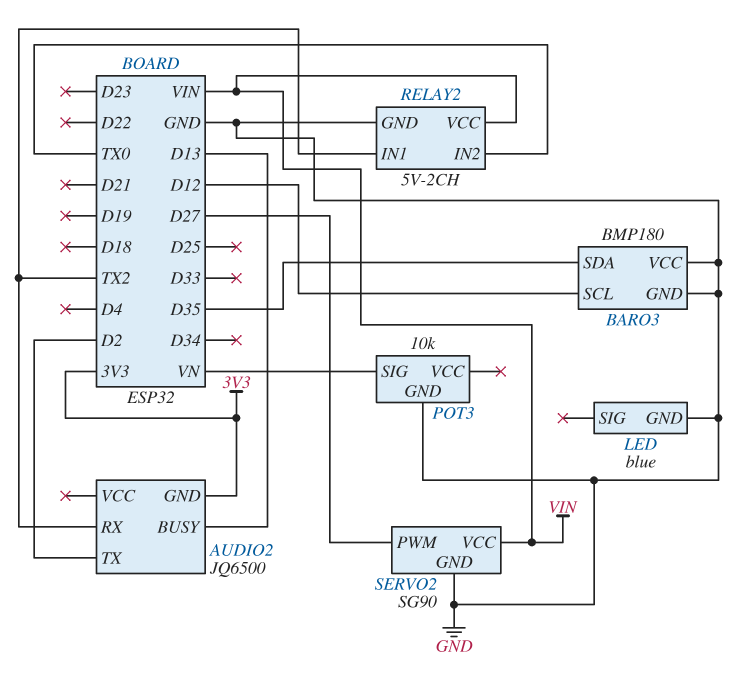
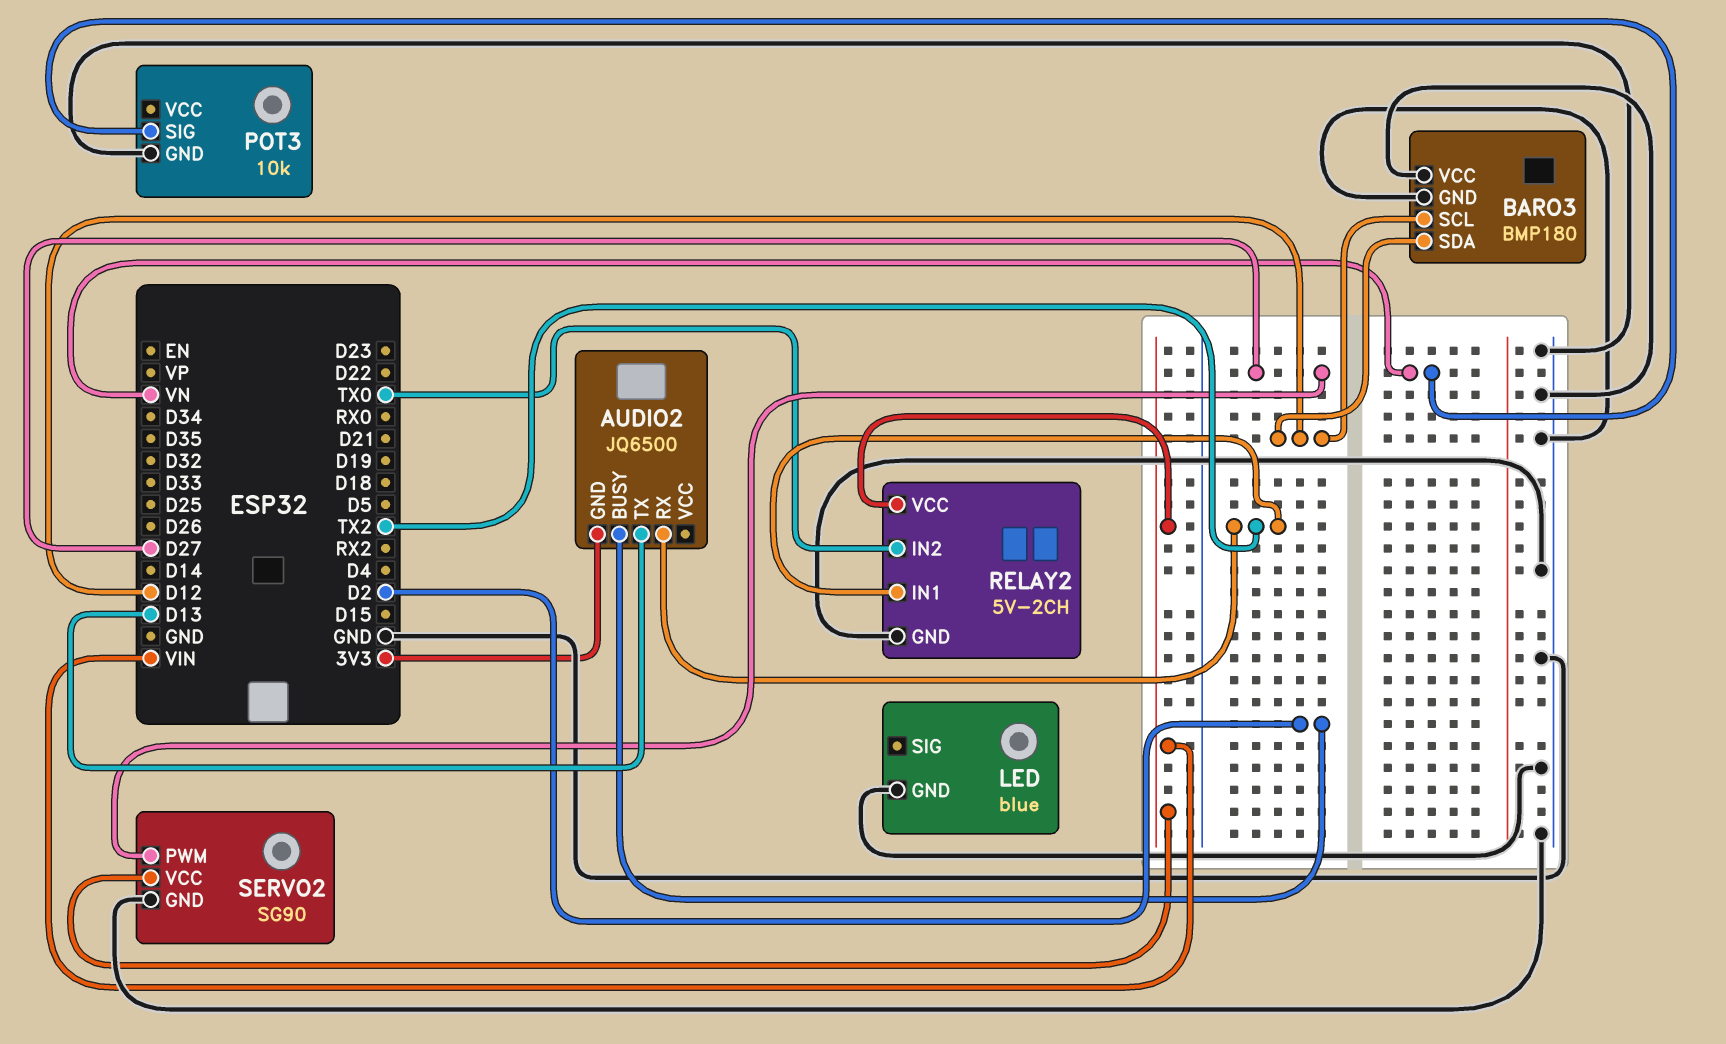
AUDIO2 pin BUSY: D13 -> D2
AUDIO2 pin TX: D2 -> D13
BARO3 pin SDA: D35 -> D12

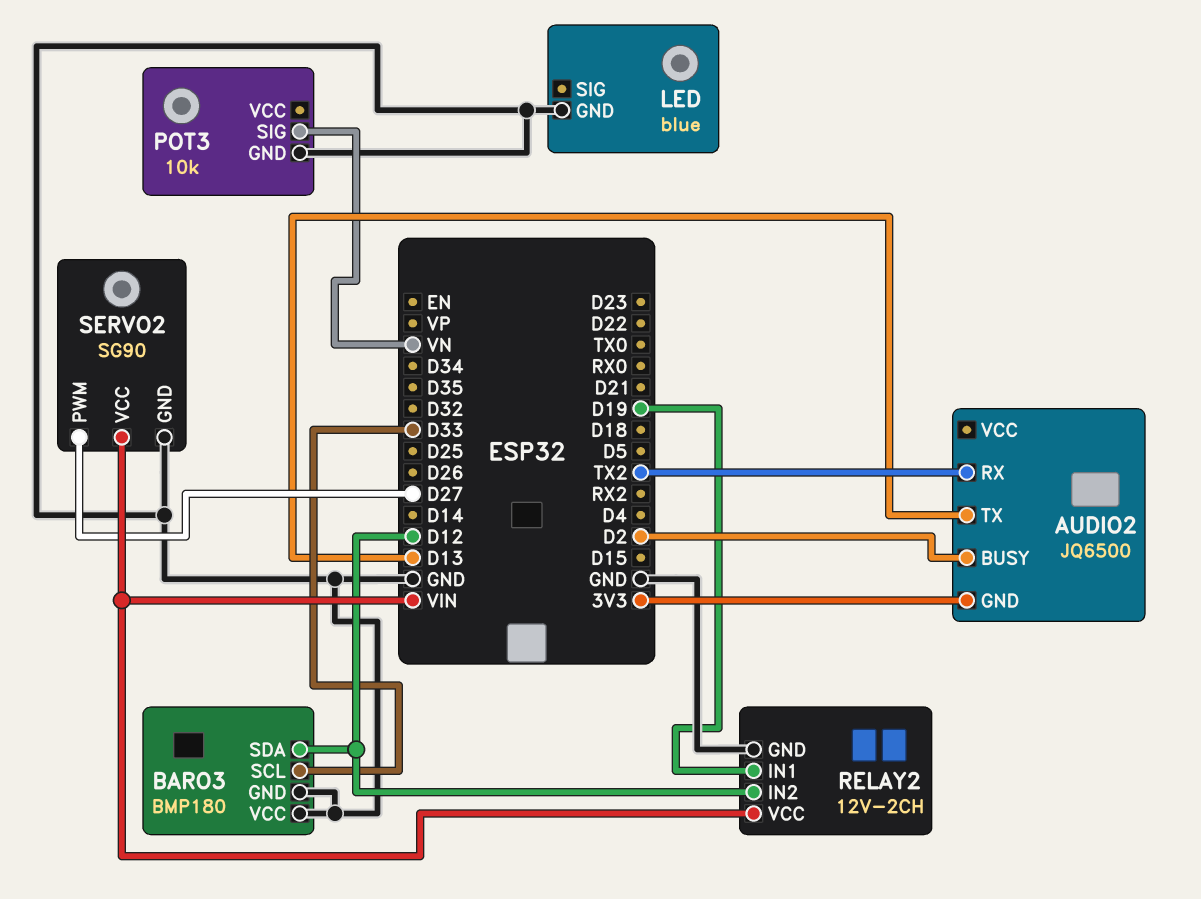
BARO3 pin SCL: D12 -> D33
RELAY2: 5V-2CH -> 12V-2CH
RELAY2 pin IN1: TX2 -> D19
RELAY2 pin IN2: TX0 -> D12

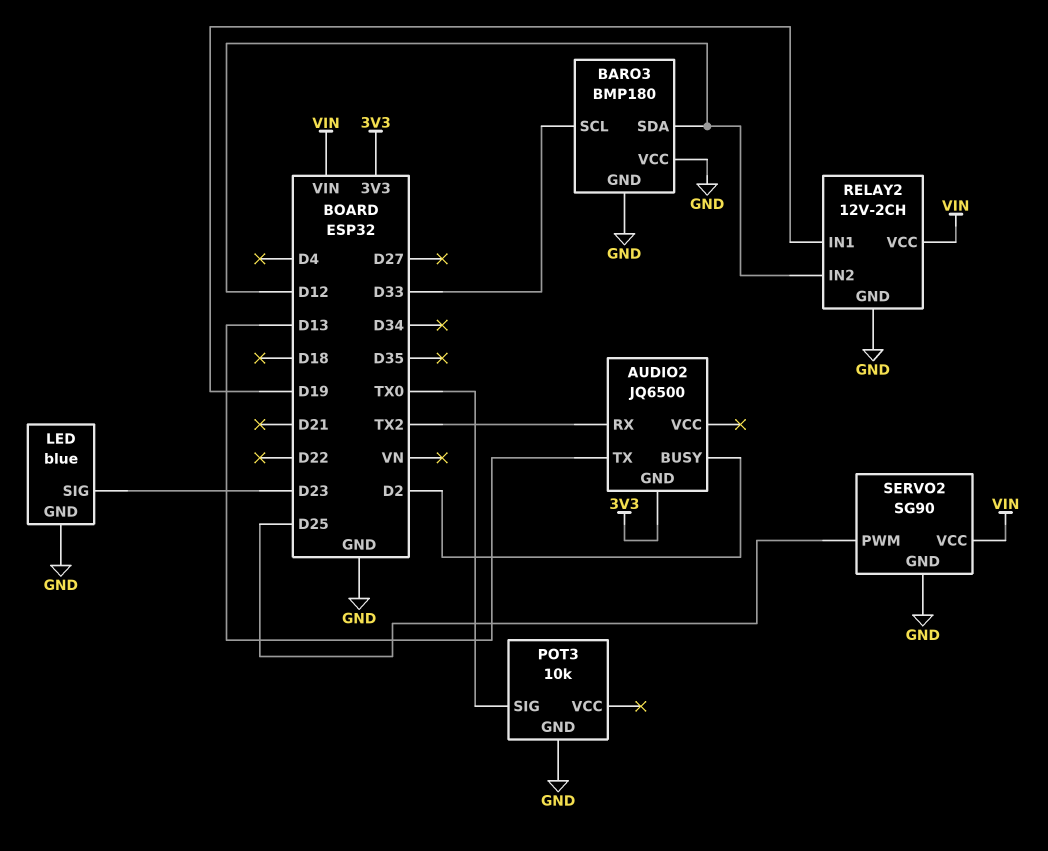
LED pin SIG: none -> D23
POT3 pin SIG: VN -> TX0
SERVO2 pin PWM: D27 -> D25

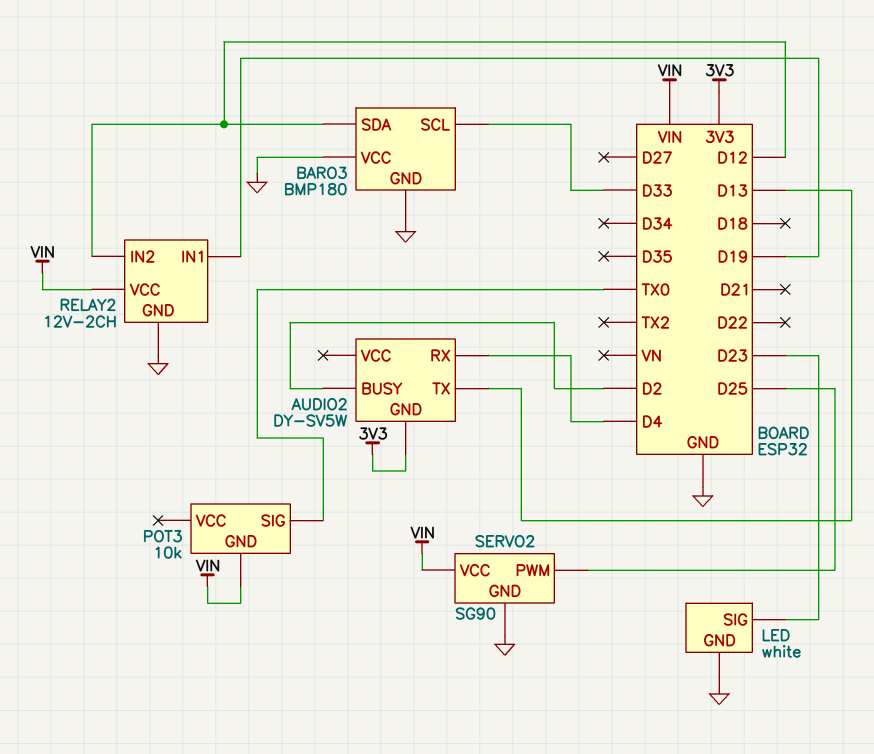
AUDIO2: JQ6500 -> DY-SV5W
AUDIO2 pin RX: TX2 -> D4
LED: blue -> white
POT3 pin GND: GND -> VIN

